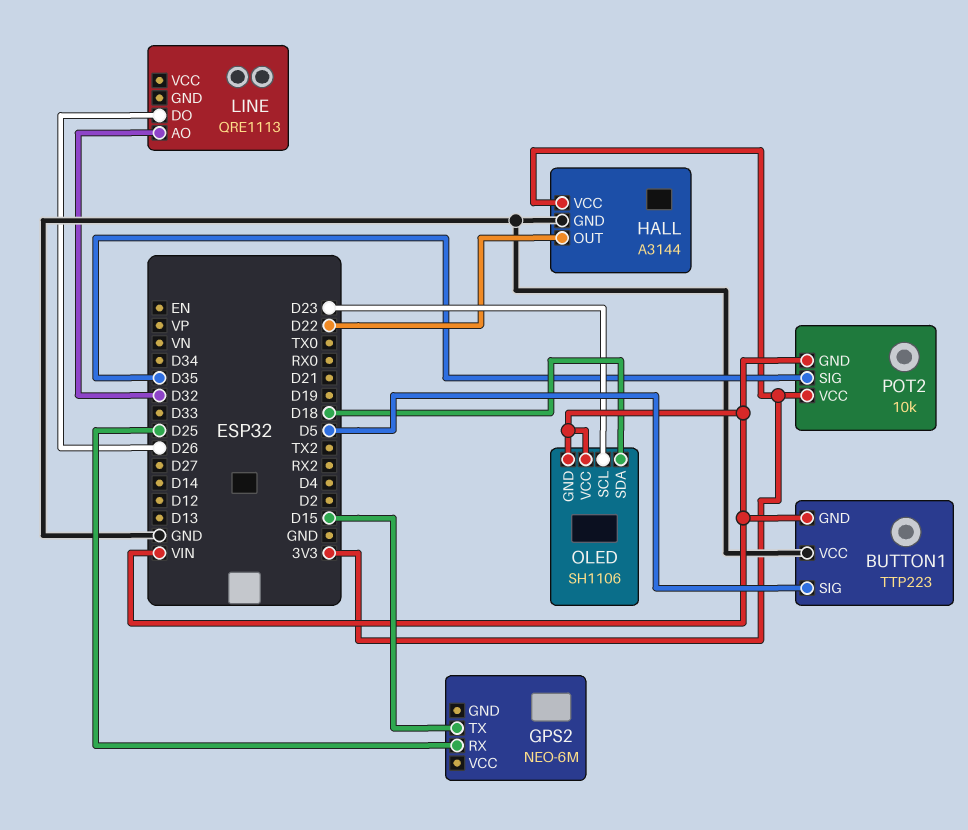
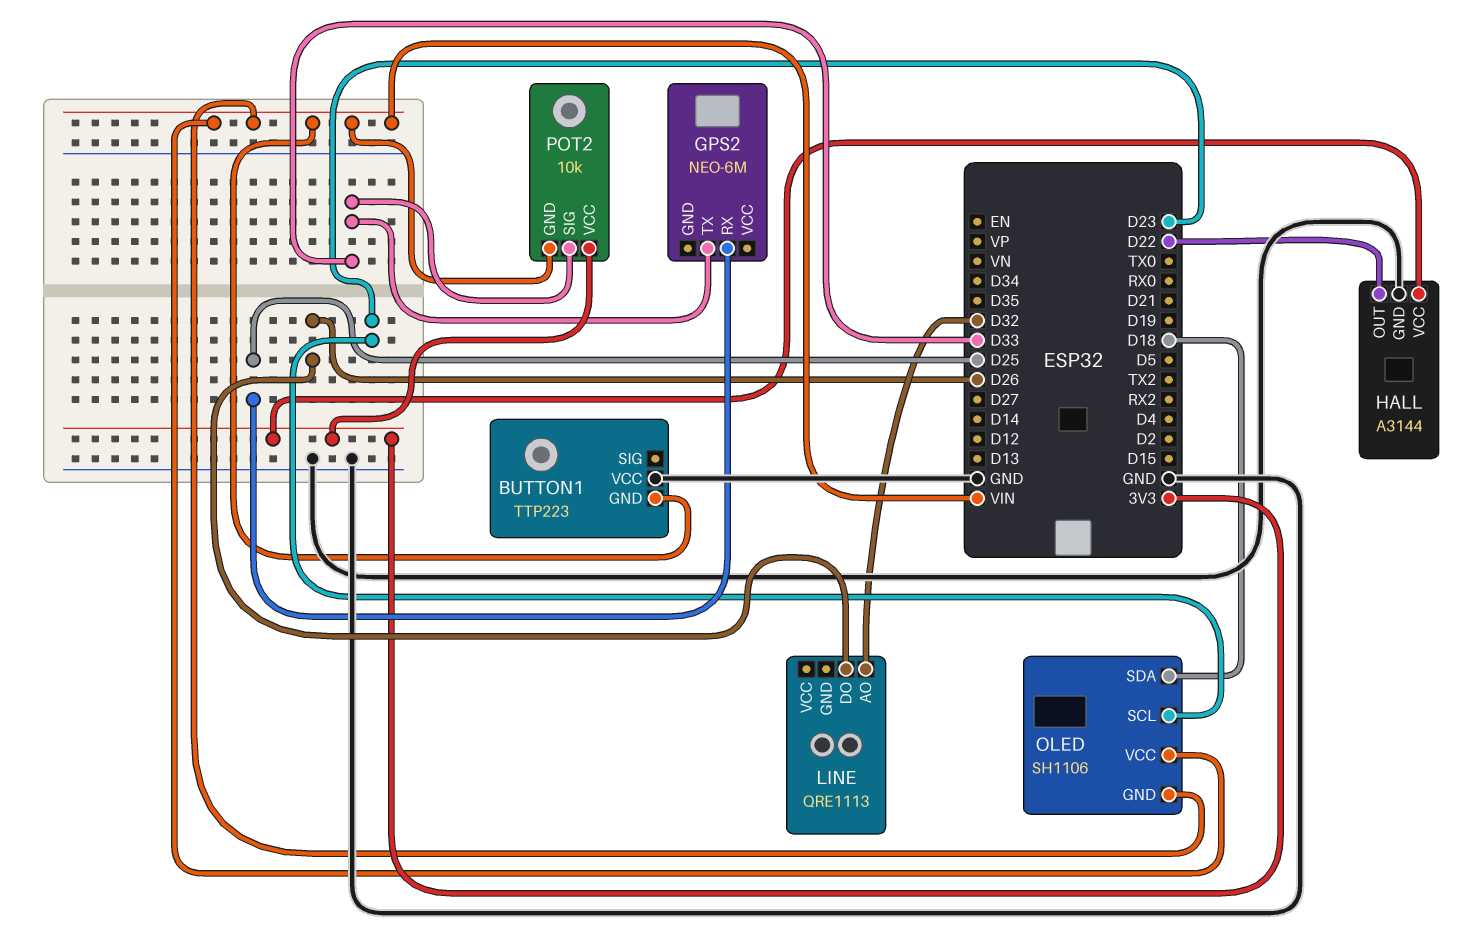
BUTTON1 pin SIG: D5 -> none
GPS2 pin TX: D15 -> D33
POT2 pin SIG: D35 -> D33

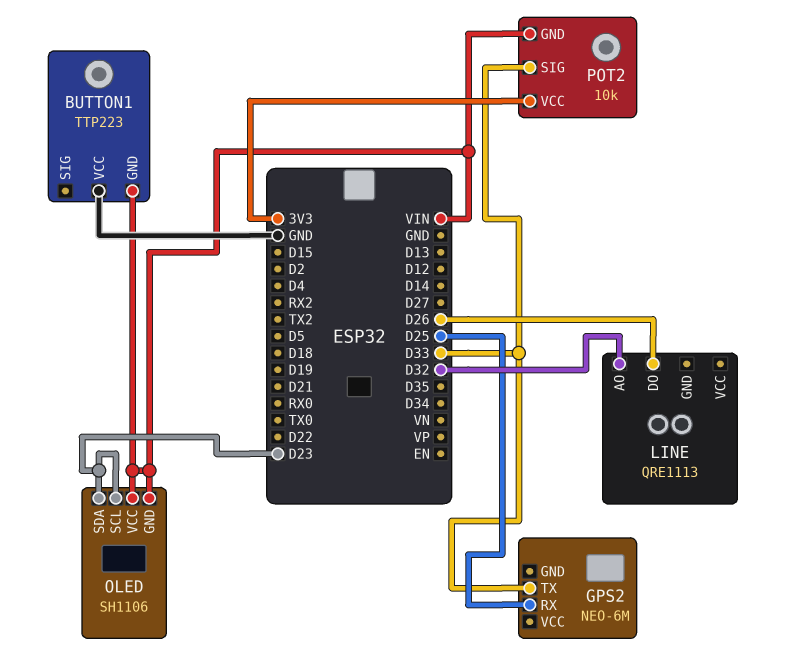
HALL: A3144 -> none
HALL pin GND: GND -> none
HALL pin OUT: D22 -> none
HALL pin VCC: 3V3 -> none
OLED pin SDA: D18 -> D23

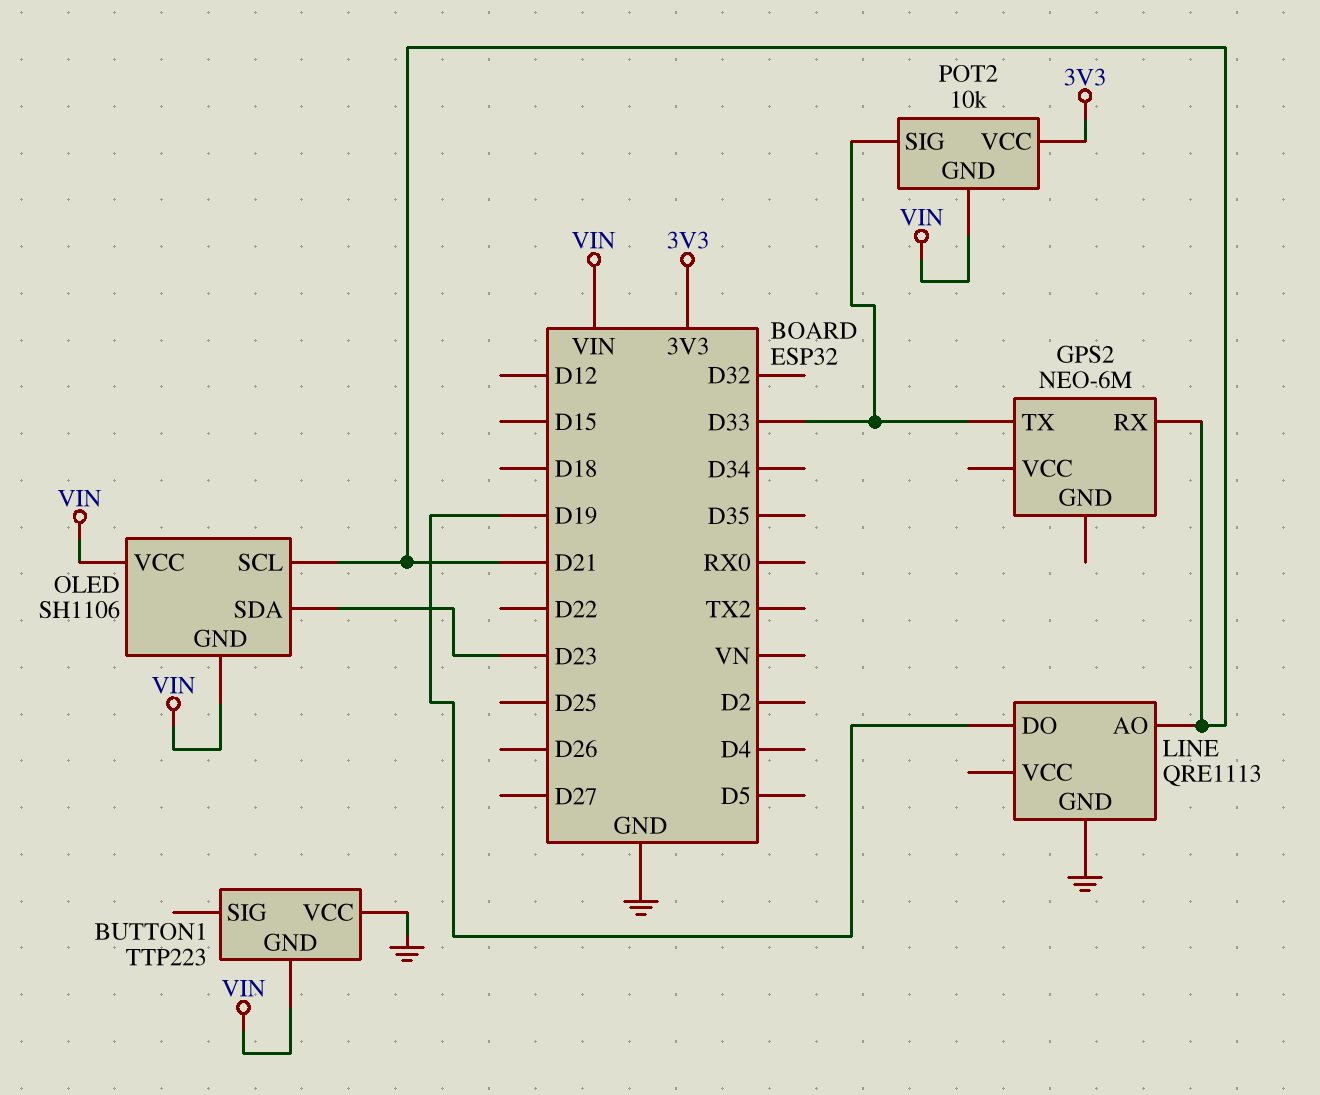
GPS2 pin RX: D25 -> D21
LINE pin AO: D32 -> D21
LINE pin DO: D26 -> D19
LINE pin GND: none -> GND
OLED pin SCL: D23 -> D21

